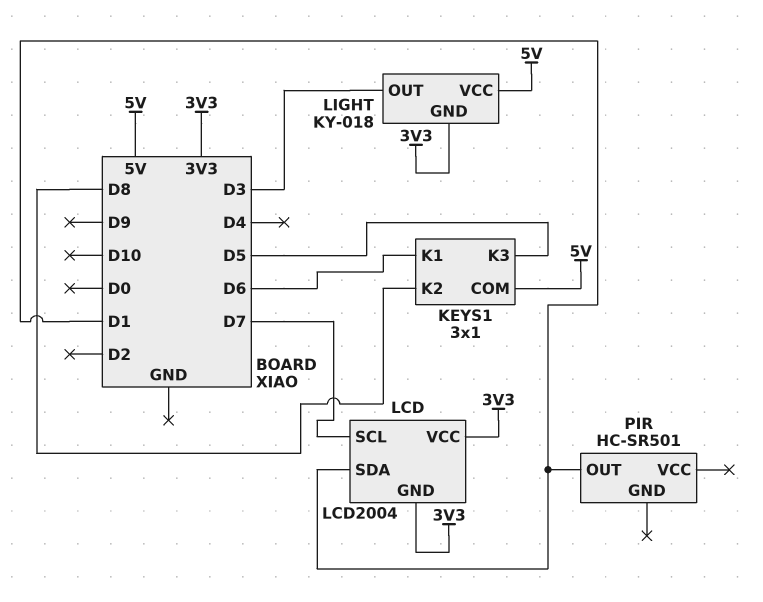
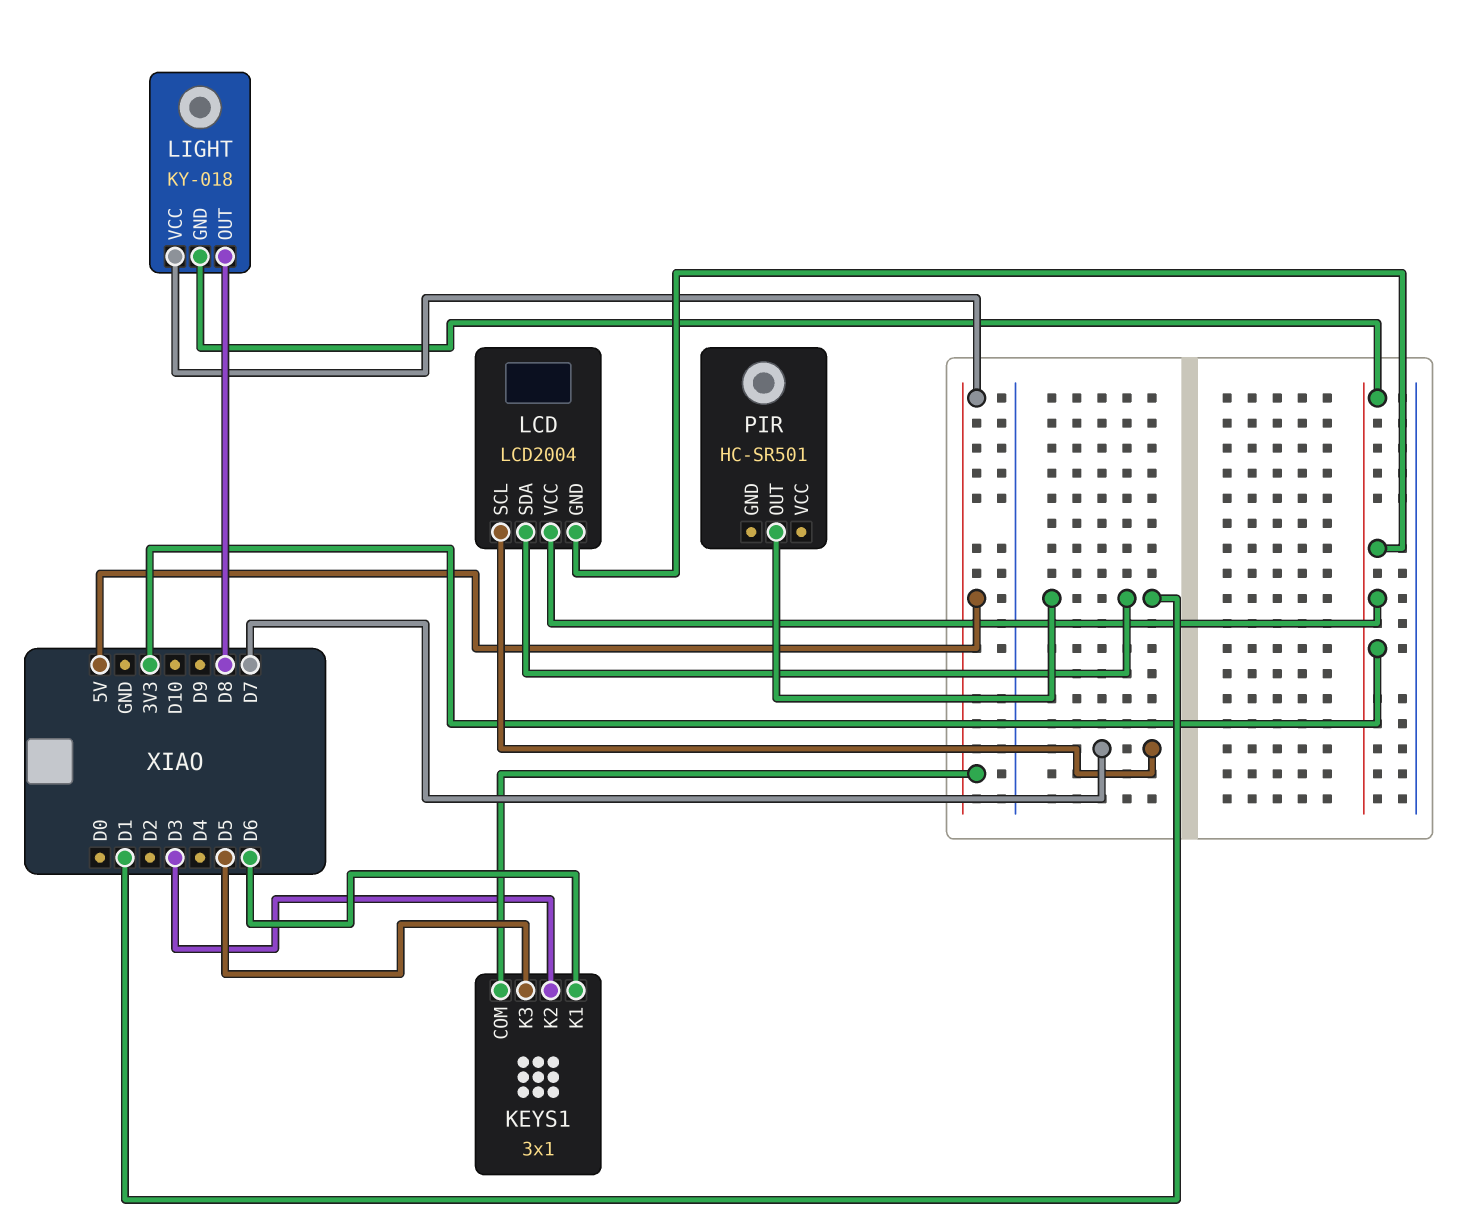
KEYS1 pin K2: D8 -> D3
LIGHT pin OUT: D3 -> D8

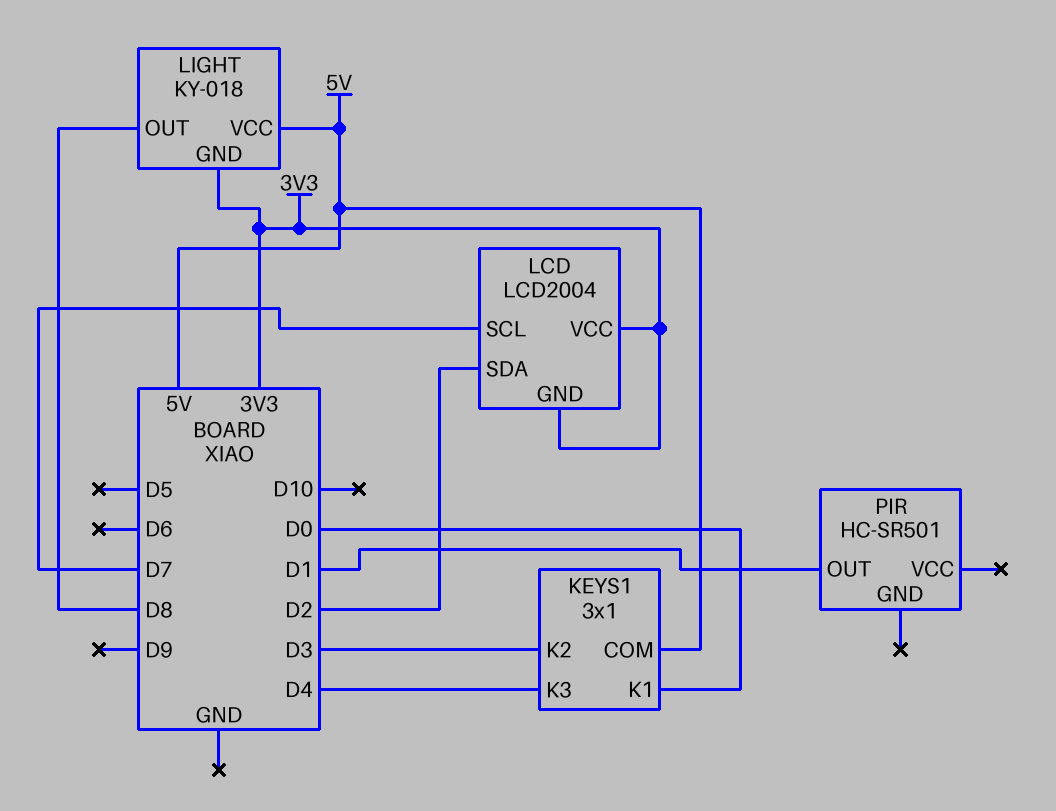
KEYS1 pin K1: D6 -> D0
KEYS1 pin K3: D5 -> D4
LCD pin SDA: D1 -> D2

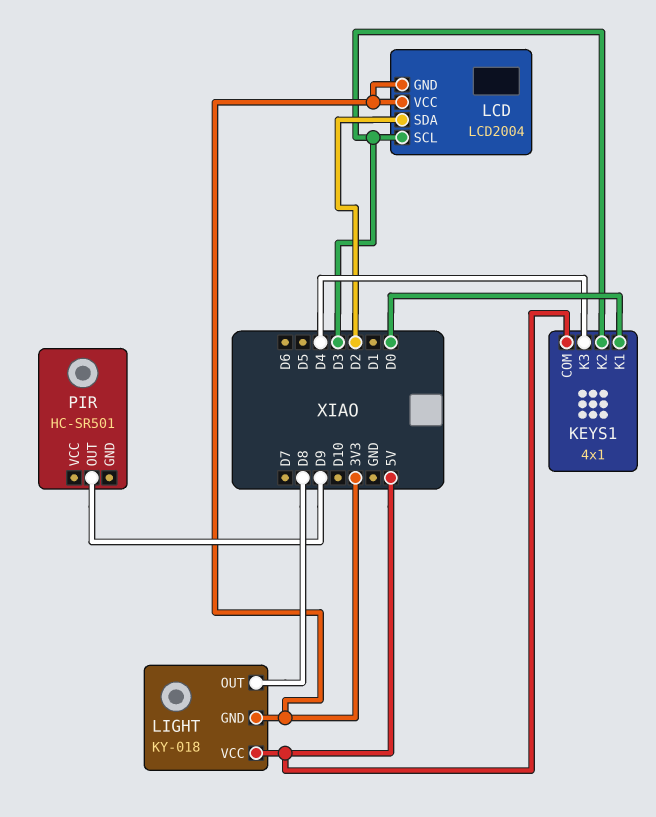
KEYS1: 3x1 -> 4x1
LCD pin SCL: D7 -> D3
PIR pin OUT: D1 -> D9

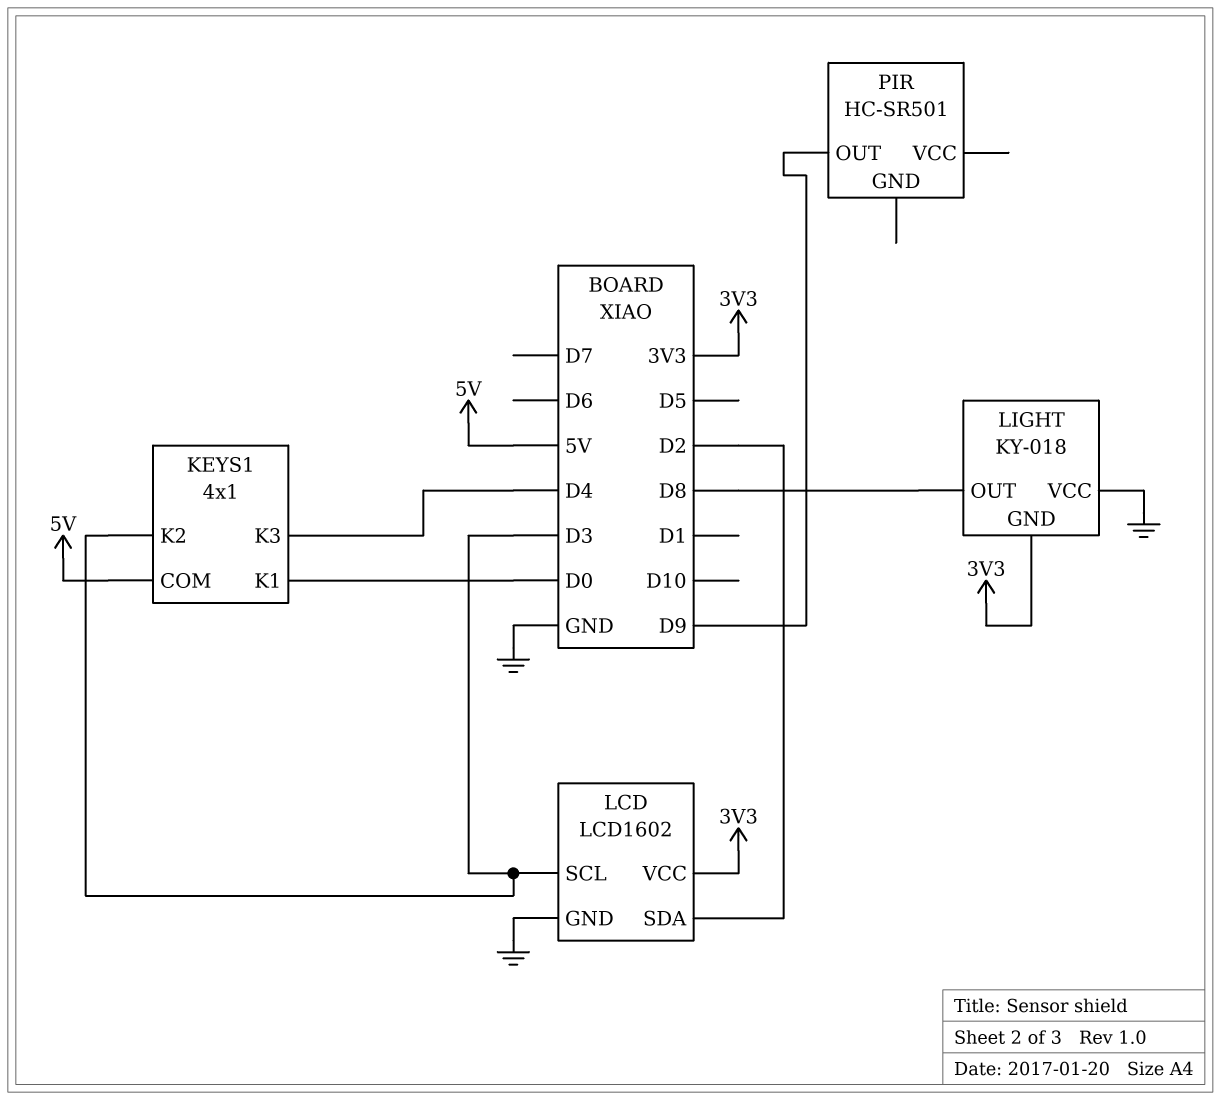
LCD: LCD2004 -> LCD1602
LCD pin GND: 3V3 -> GND
LIGHT pin VCC: 5V -> GND

